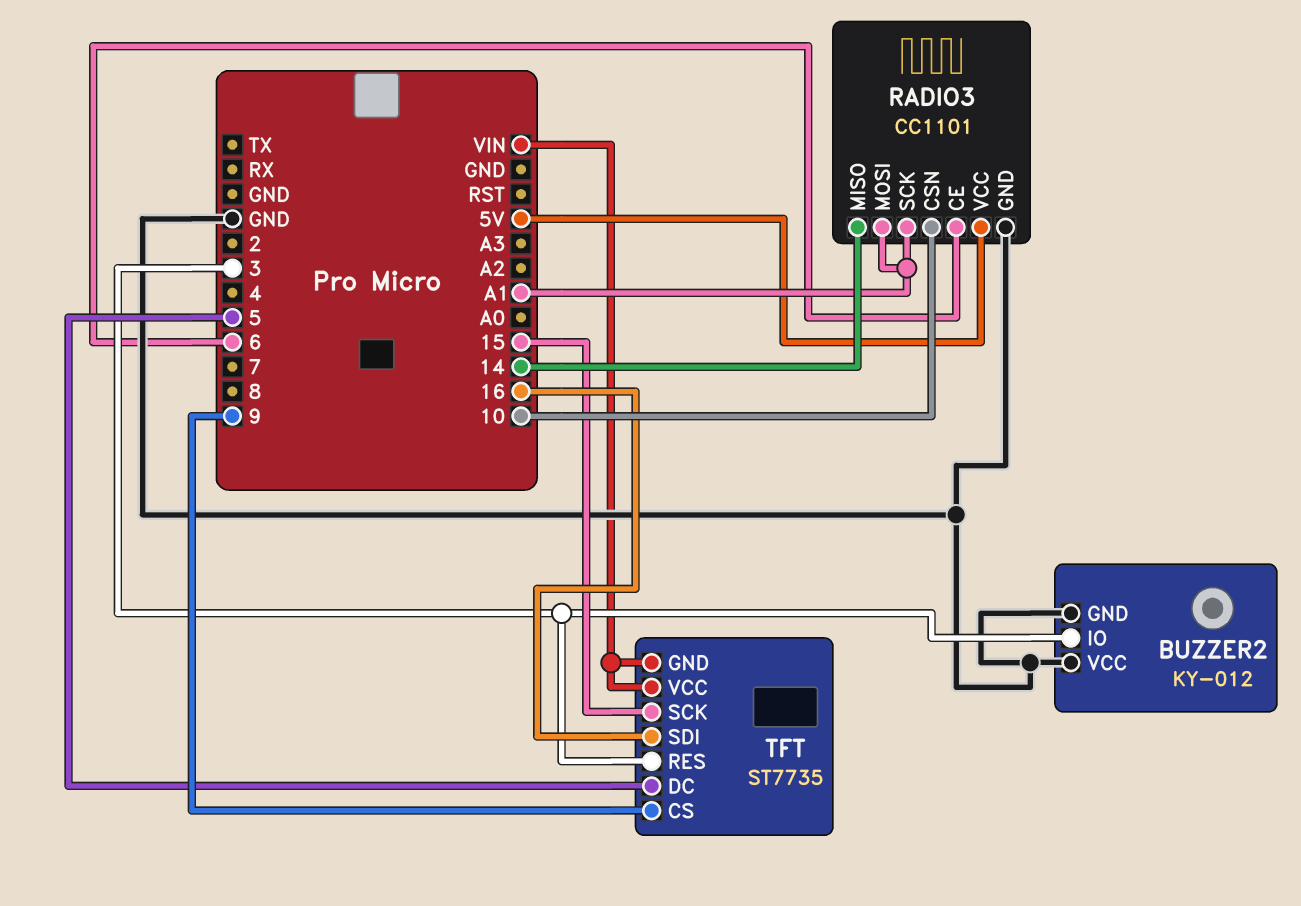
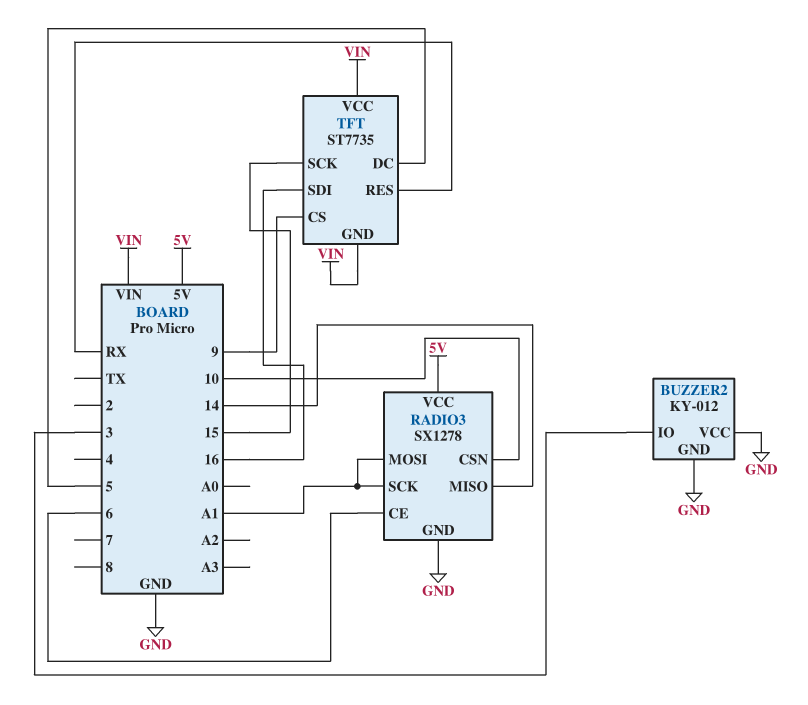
RADIO3: CC1101 -> SX1278
TFT pin RES: 3 -> RX

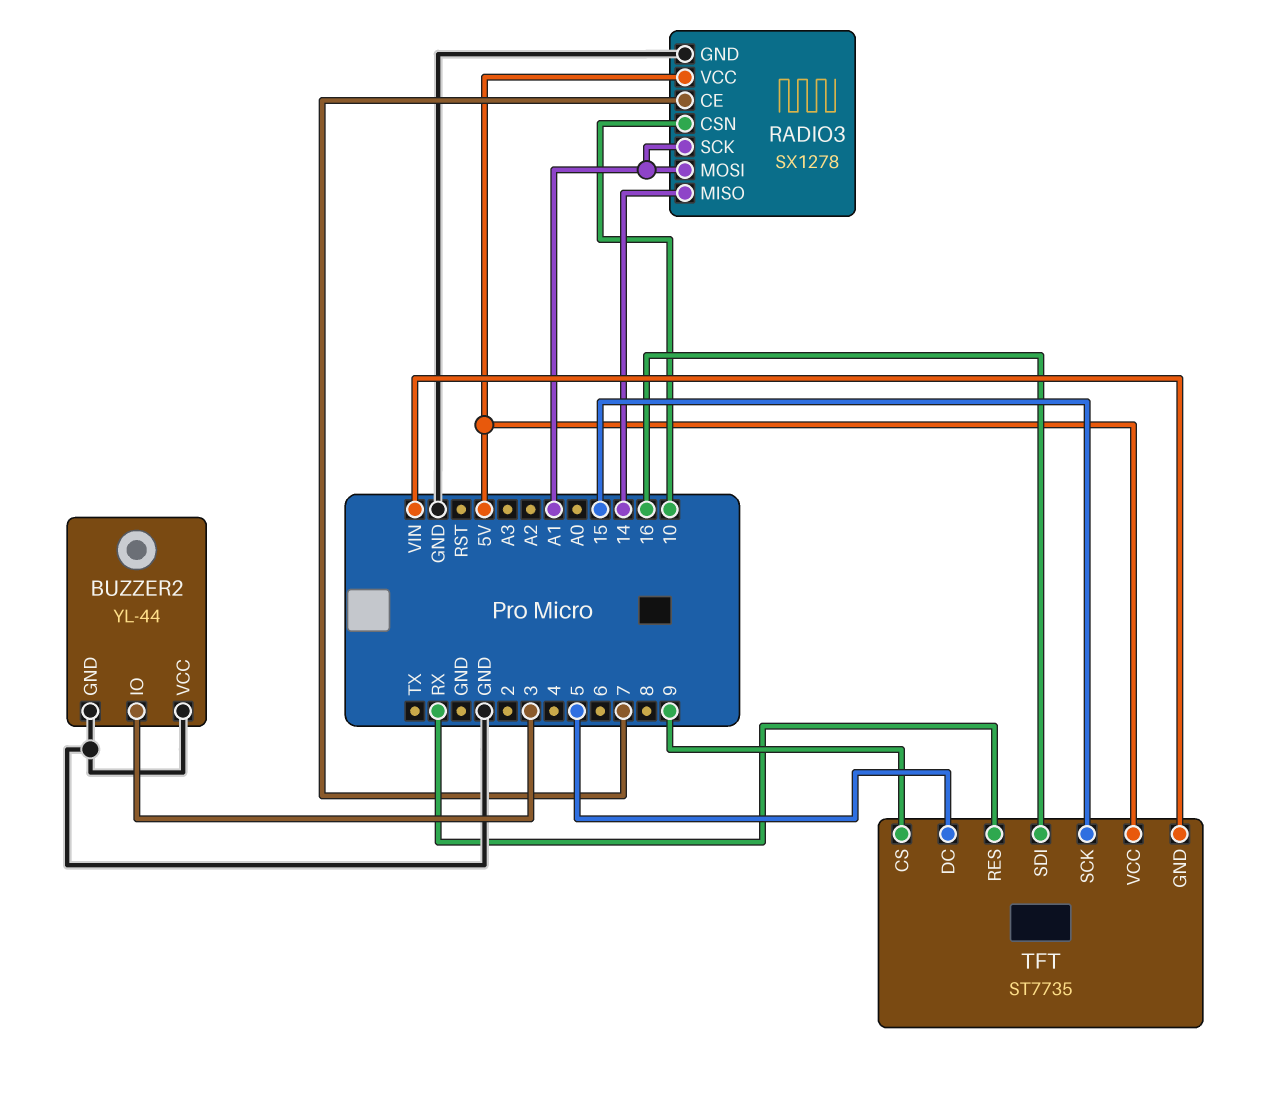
BUZZER2: KY-012 -> YL-44
RADIO3 pin CE: 6 -> 7
TFT pin VCC: VIN -> 5V

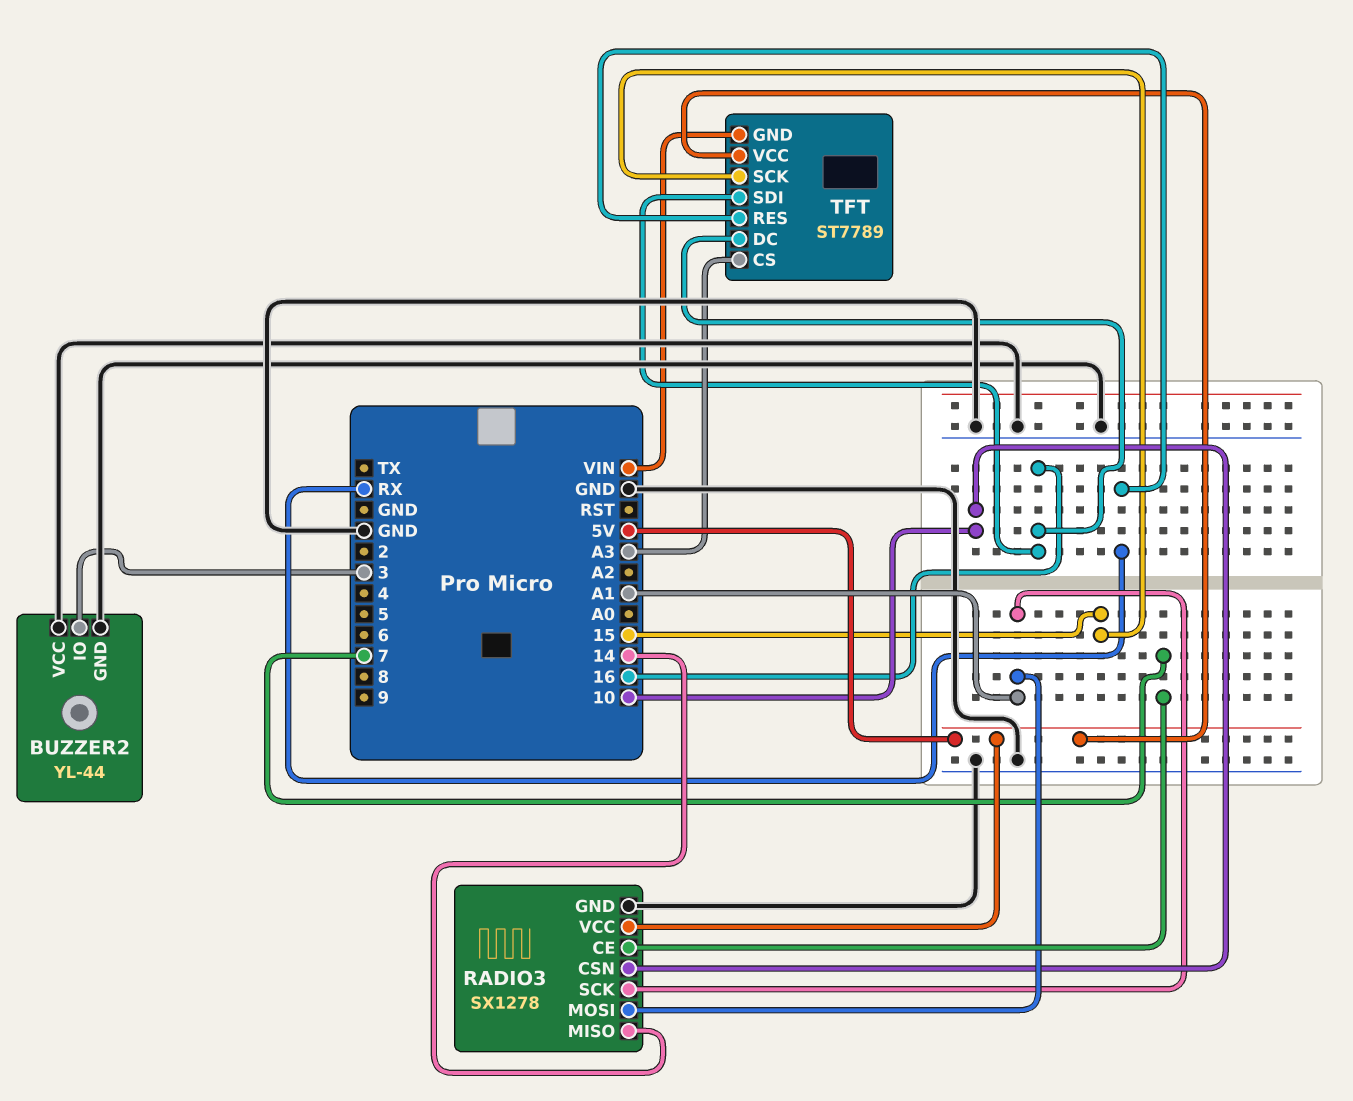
TFT: ST7735 -> ST7789
TFT pin CS: 9 -> A3
TFT pin DC: 5 -> 16

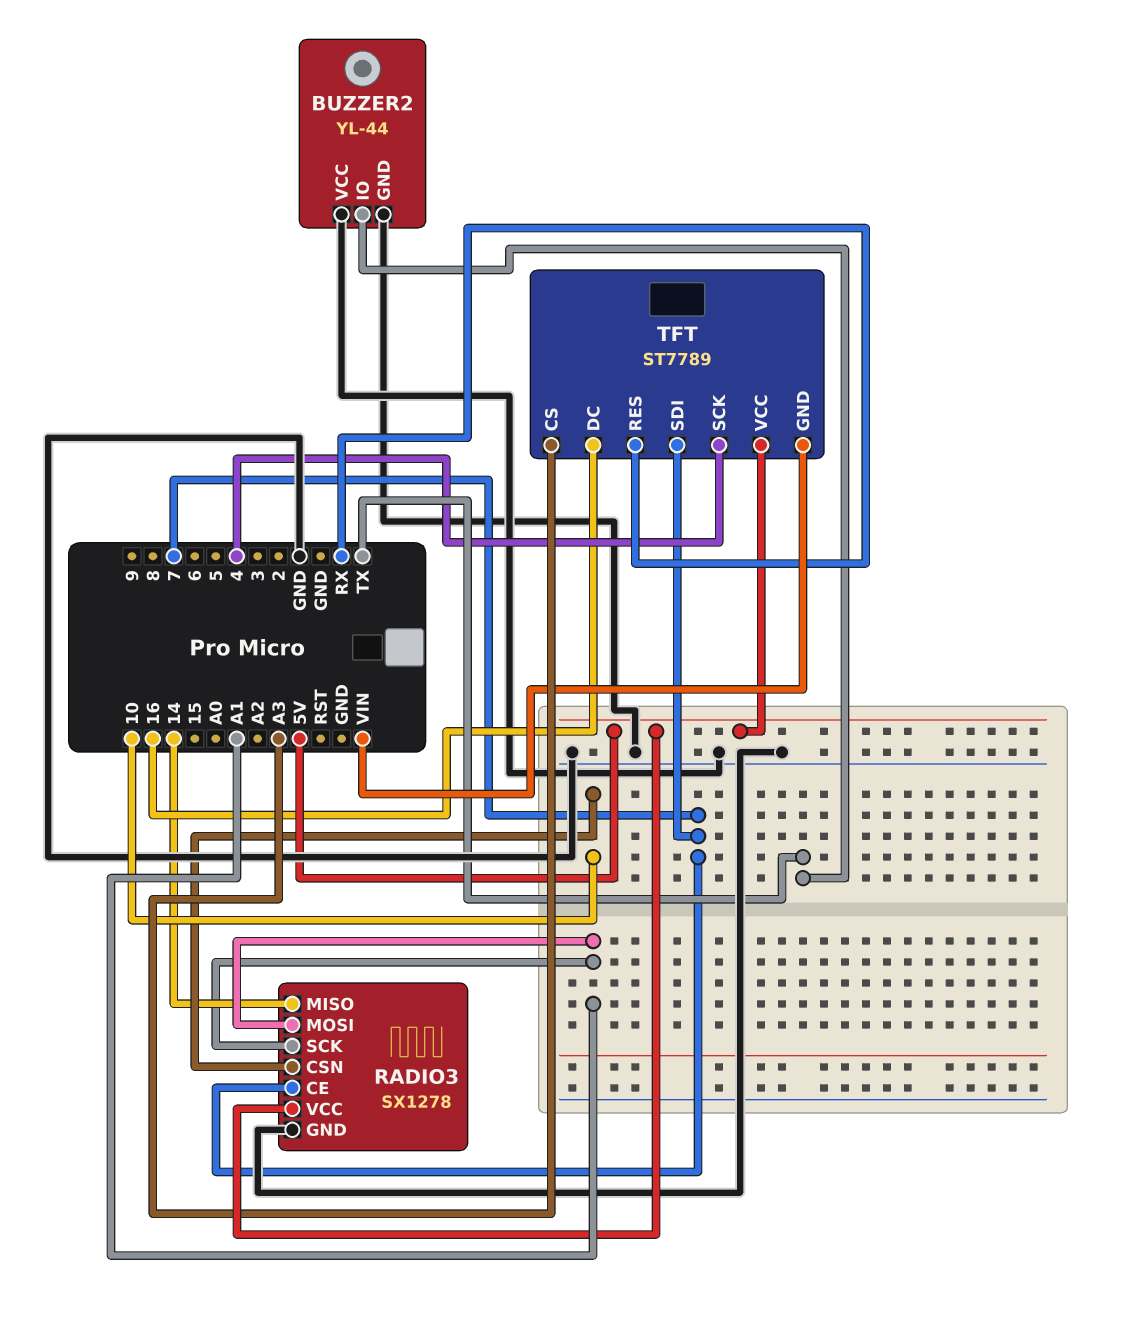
BUZZER2 pin IO: 3 -> TX
TFT pin SCK: 15 -> 4
TFT pin SDI: 16 -> 7

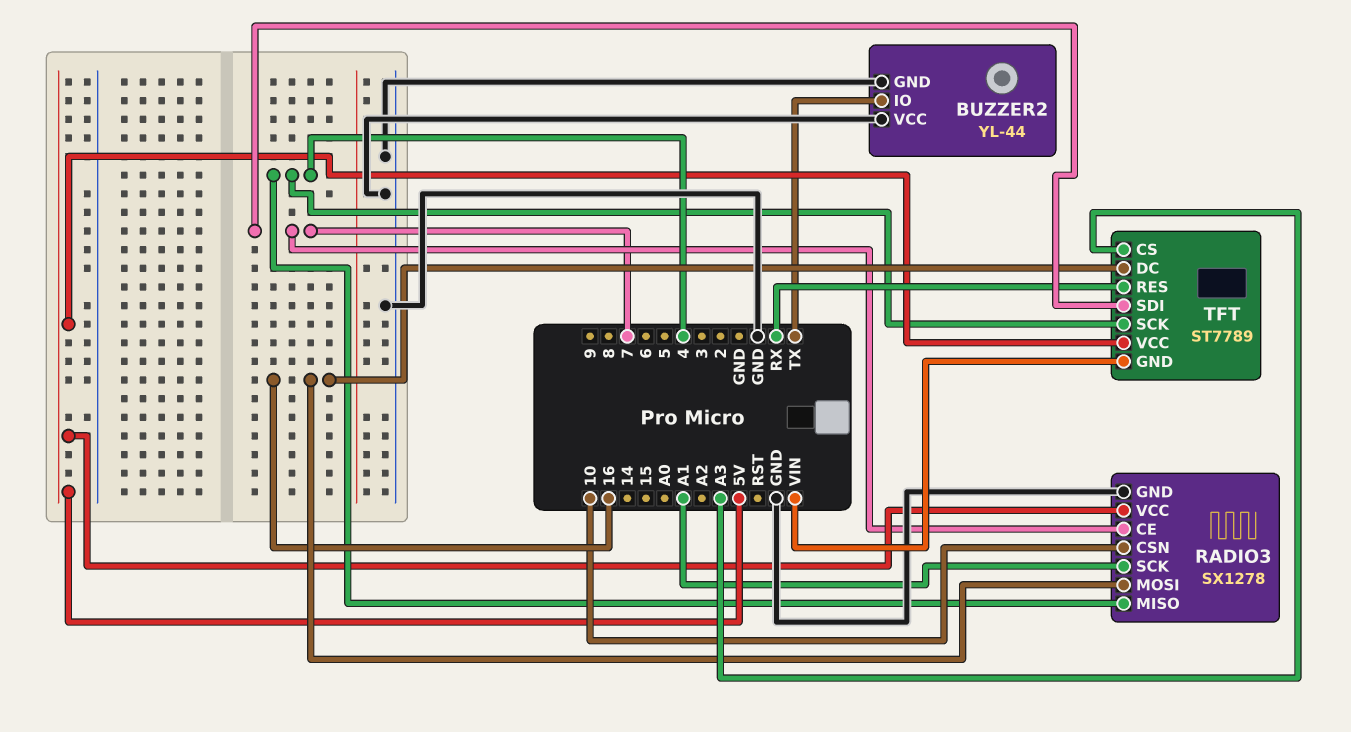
RADIO3 pin MISO: 14 -> 4
RADIO3 pin MOSI: A1 -> 16

